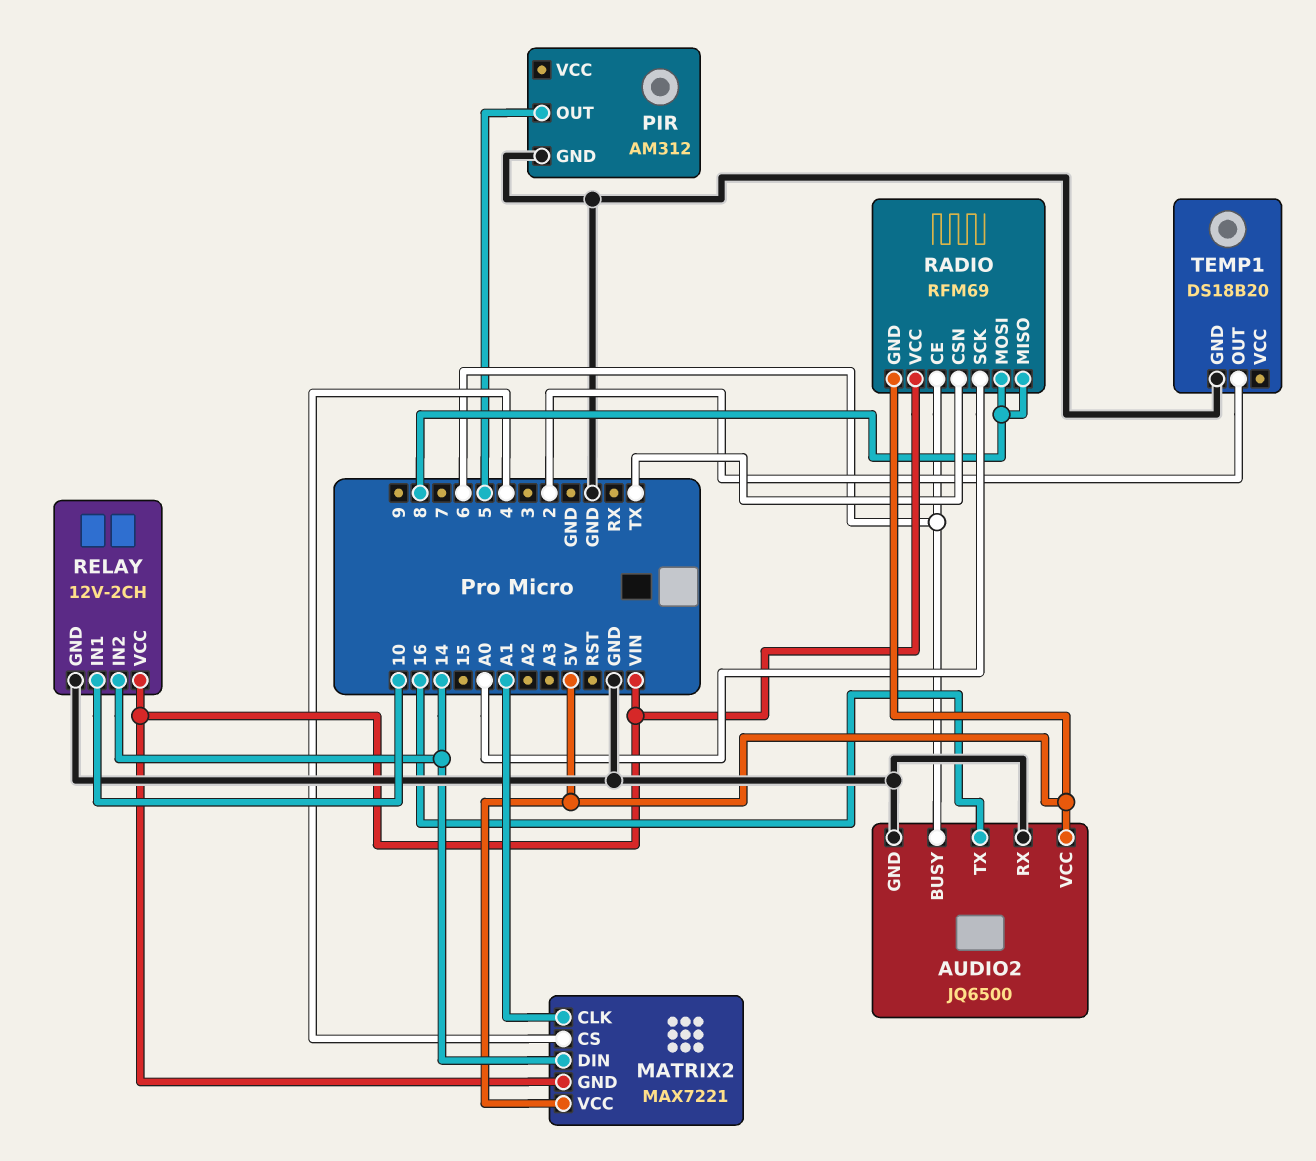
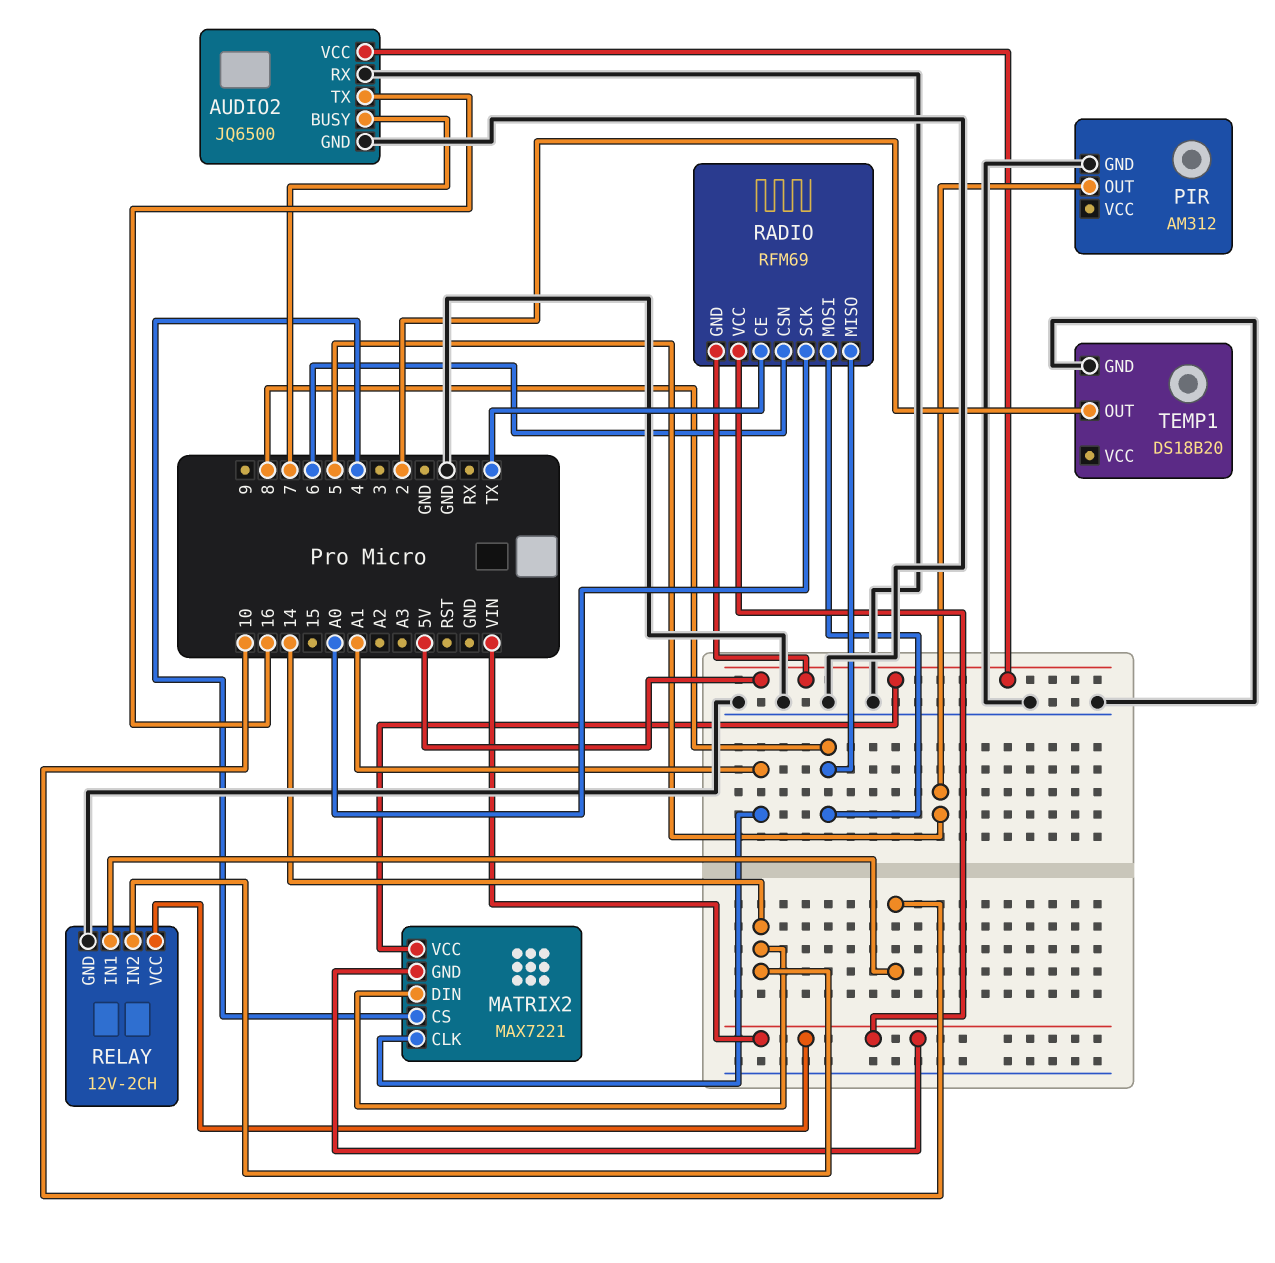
AUDIO2 pin BUSY: 6 -> 7
RADIO pin CE: 6 -> TX
RADIO pin CSN: TX -> 6

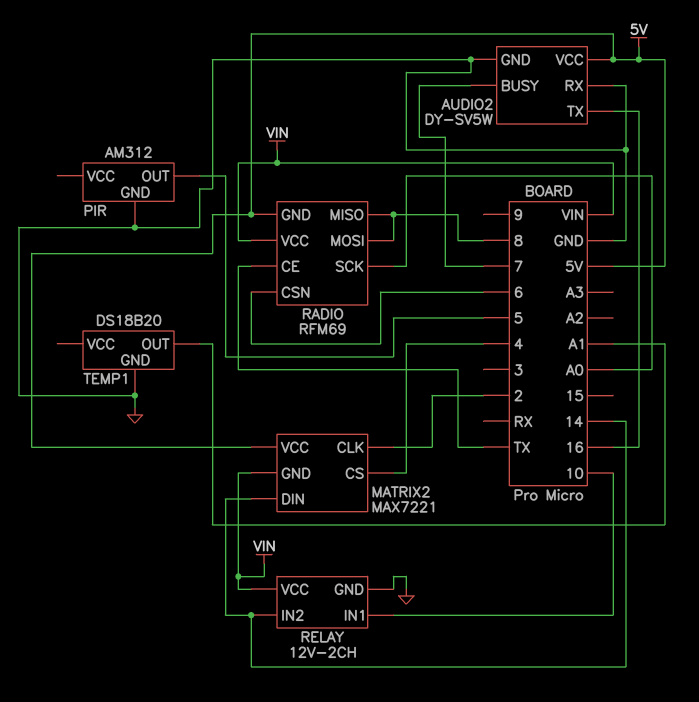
AUDIO2: JQ6500 -> DY-SV5W
MATRIX2 pin CLK: A1 -> 2
TEMP1 pin OUT: 2 -> A1

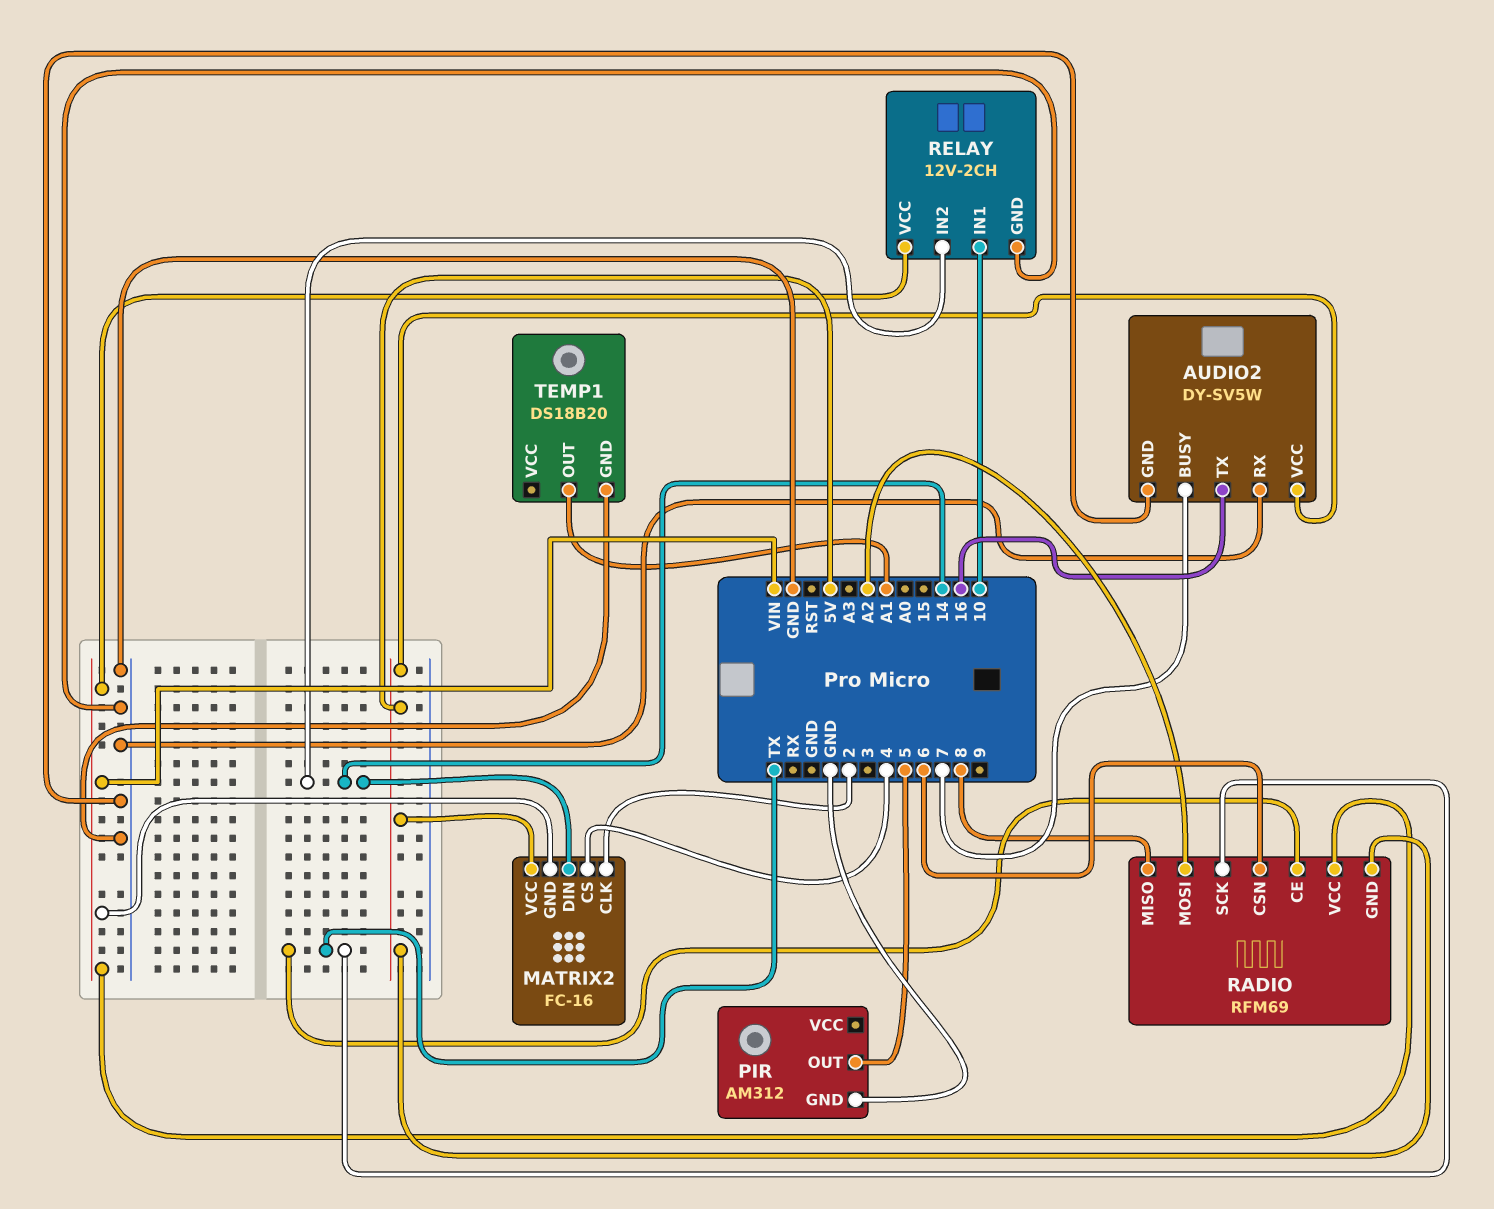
MATRIX2: MAX7221 -> FC-16
RADIO pin MOSI: 8 -> A2
RADIO pin SCK: A0 -> TX

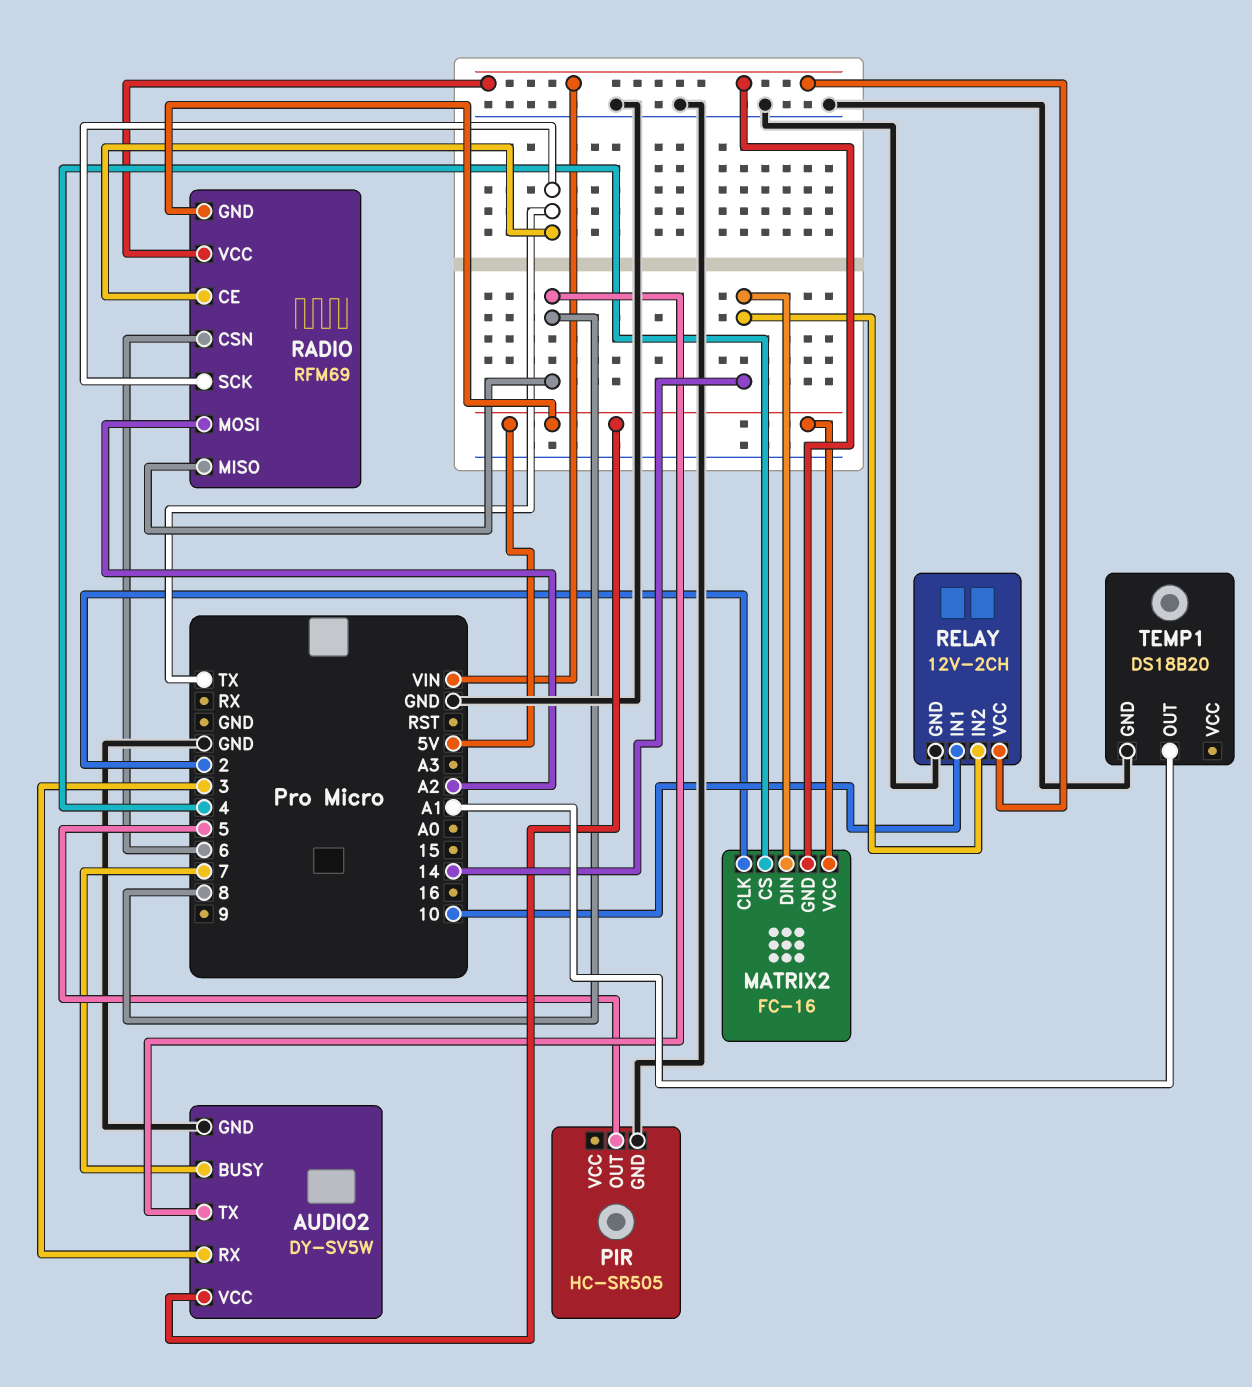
AUDIO2 pin RX: GND -> 3
AUDIO2 pin TX: 16 -> 8
PIR: AM312 -> HC-SR505

